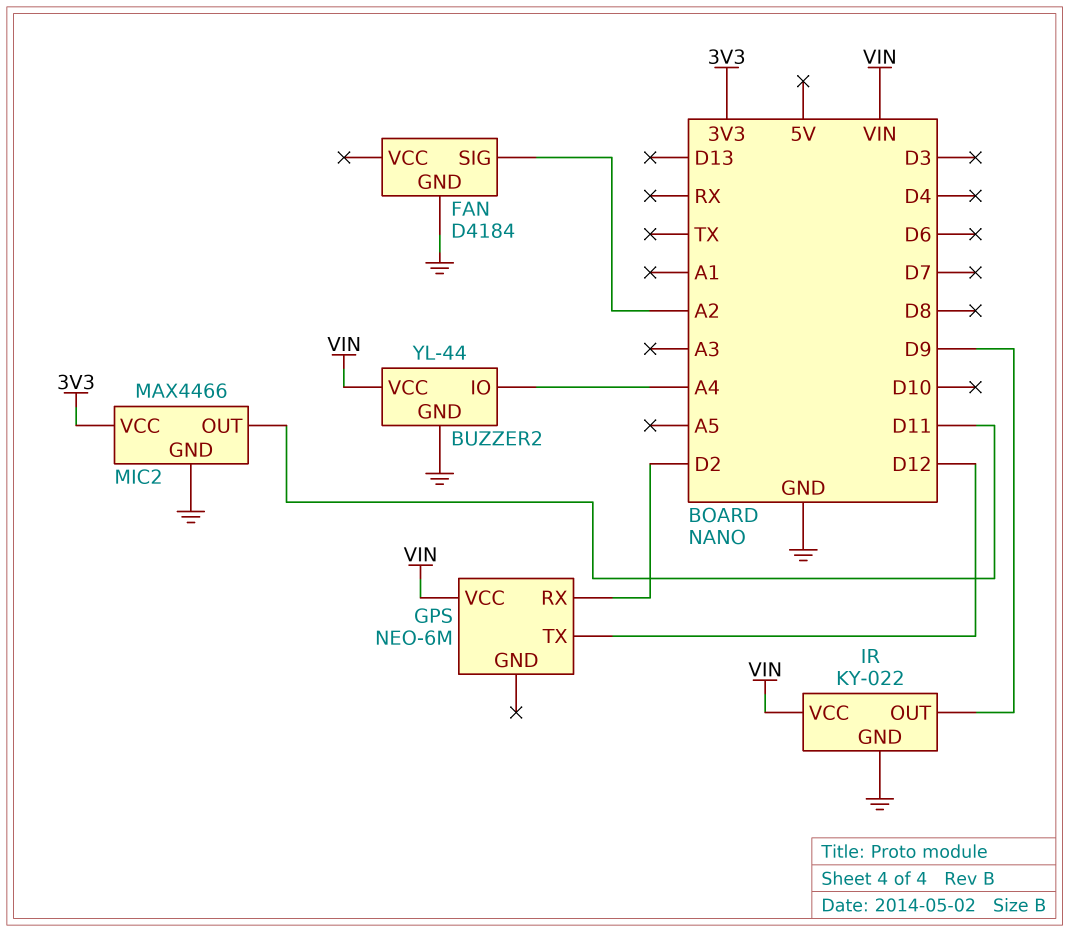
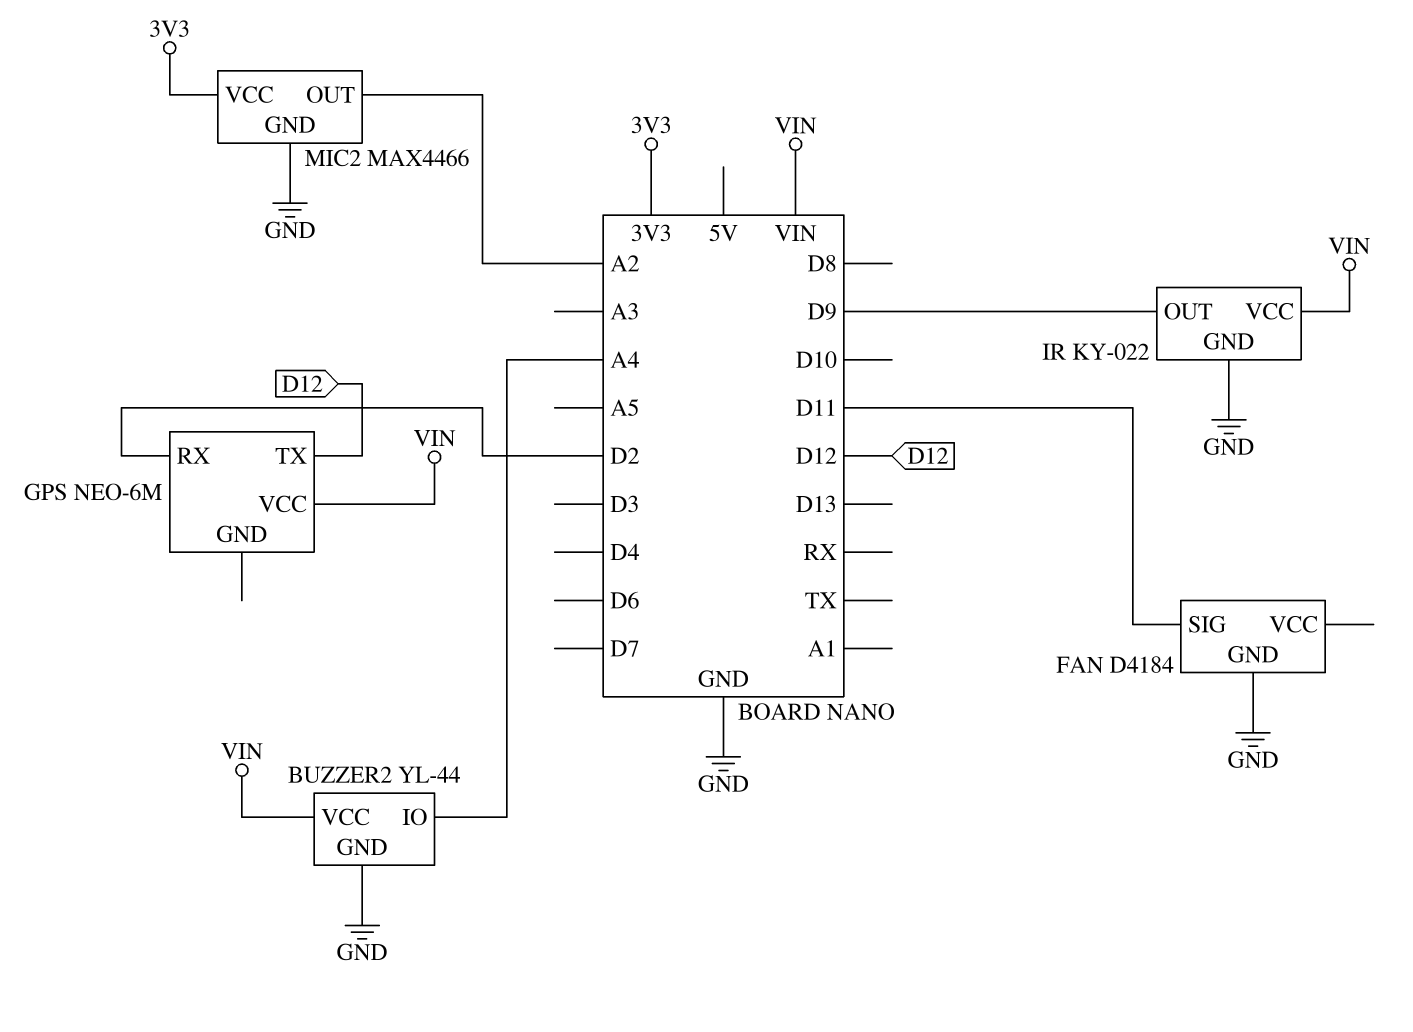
FAN pin SIG: A2 -> D11
MIC2 pin OUT: D11 -> A2

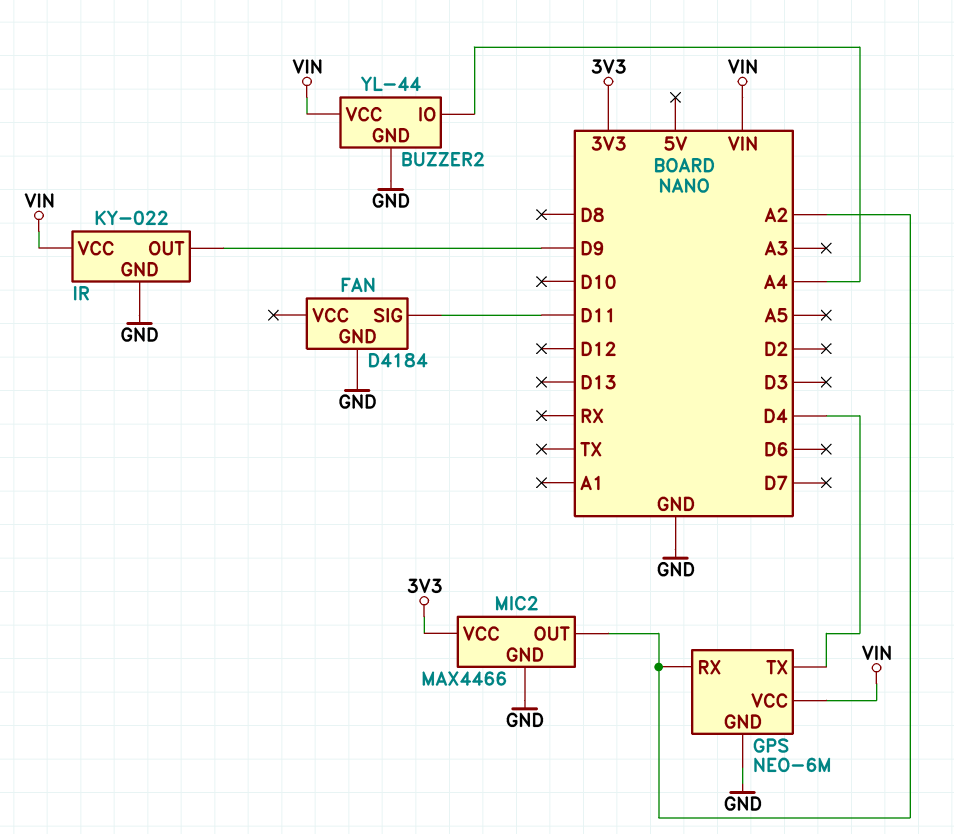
GPS pin GND: none -> GND
GPS pin RX: D2 -> A2
GPS pin TX: D12 -> D4

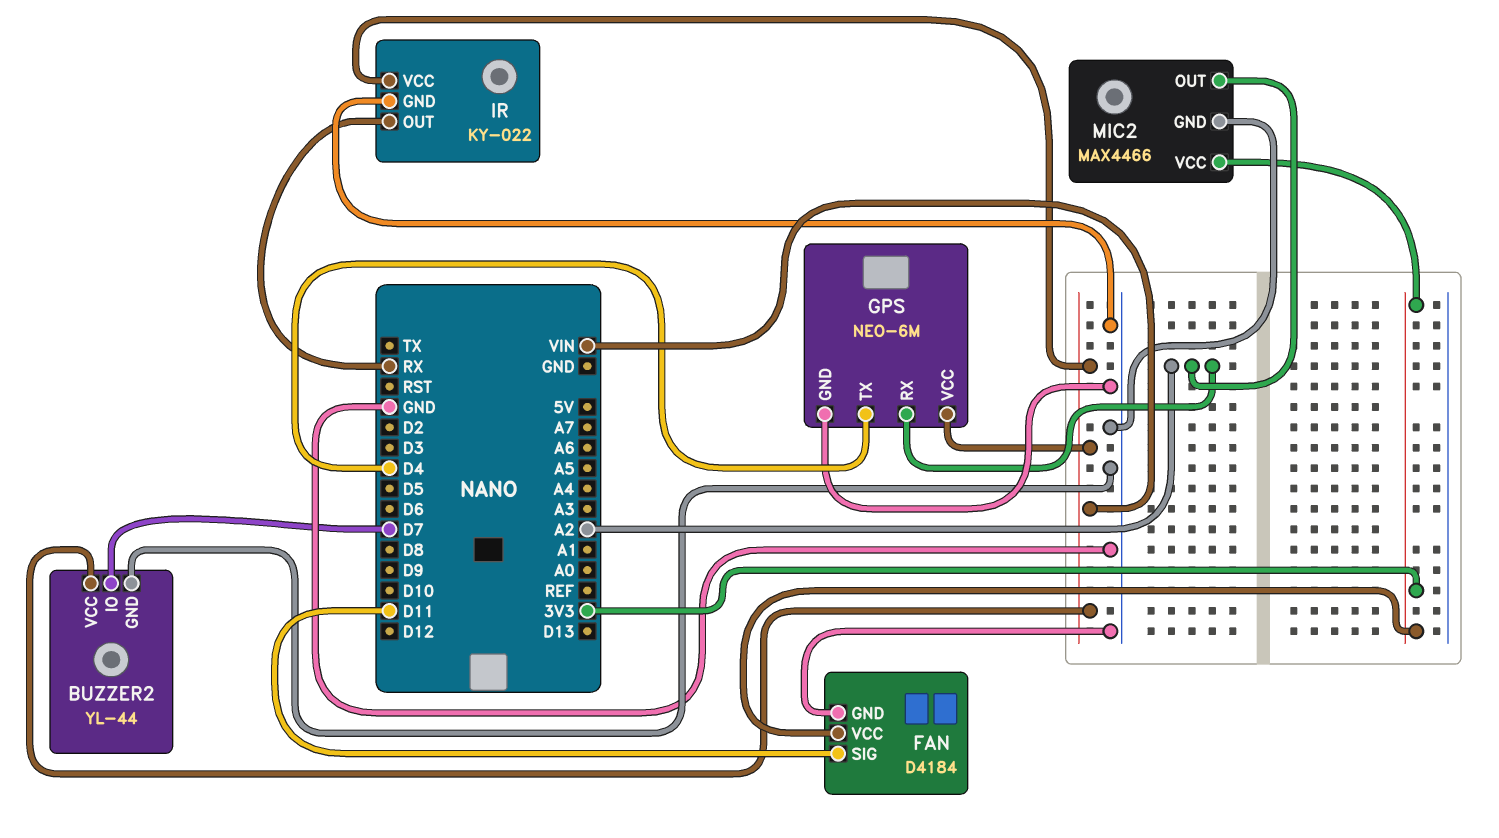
BUZZER2 pin IO: A4 -> D7
FAN pin VCC: none -> 3V3
IR pin OUT: D9 -> RX

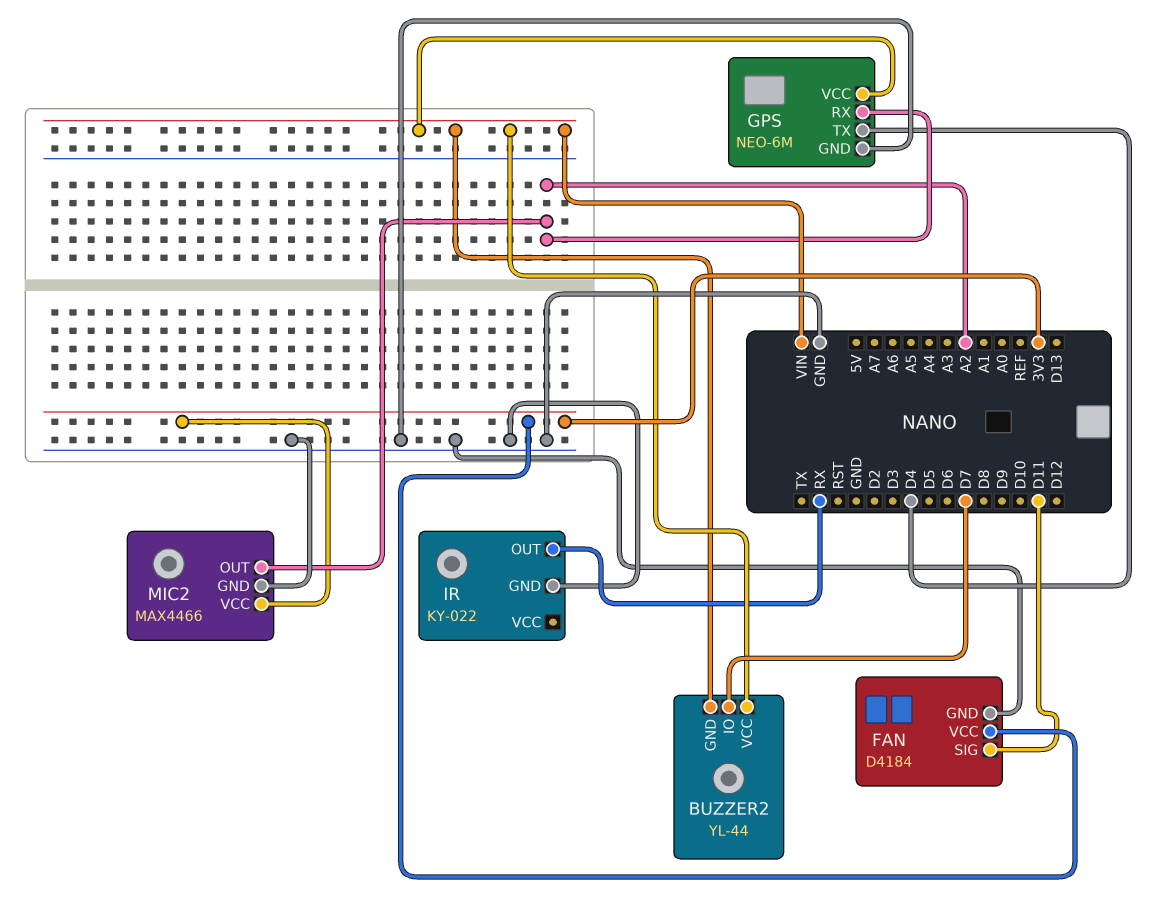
BUZZER2 pin GND: GND -> VIN
IR pin VCC: VIN -> none

